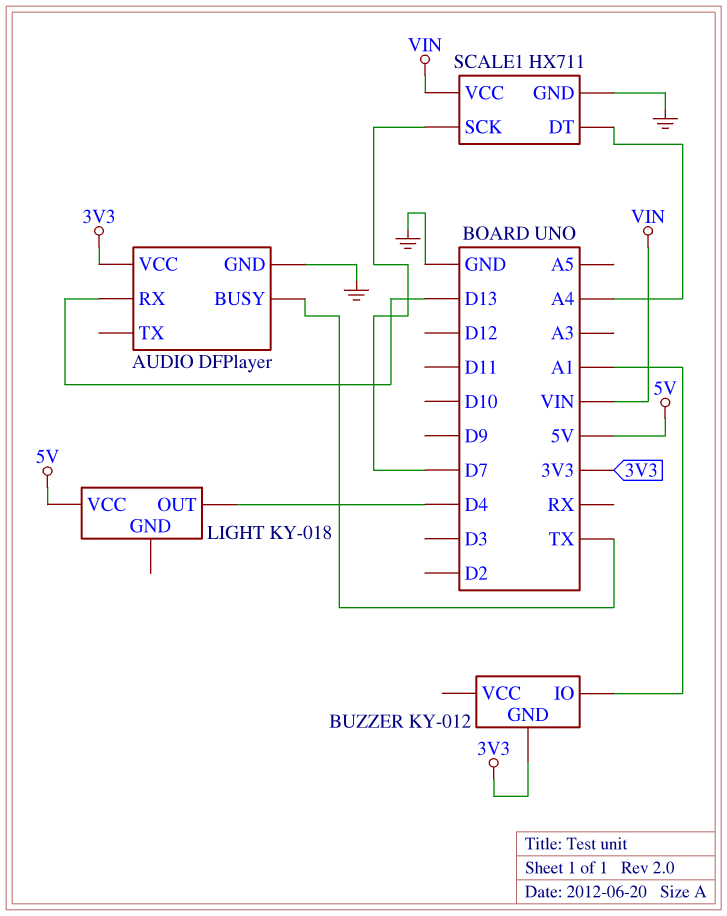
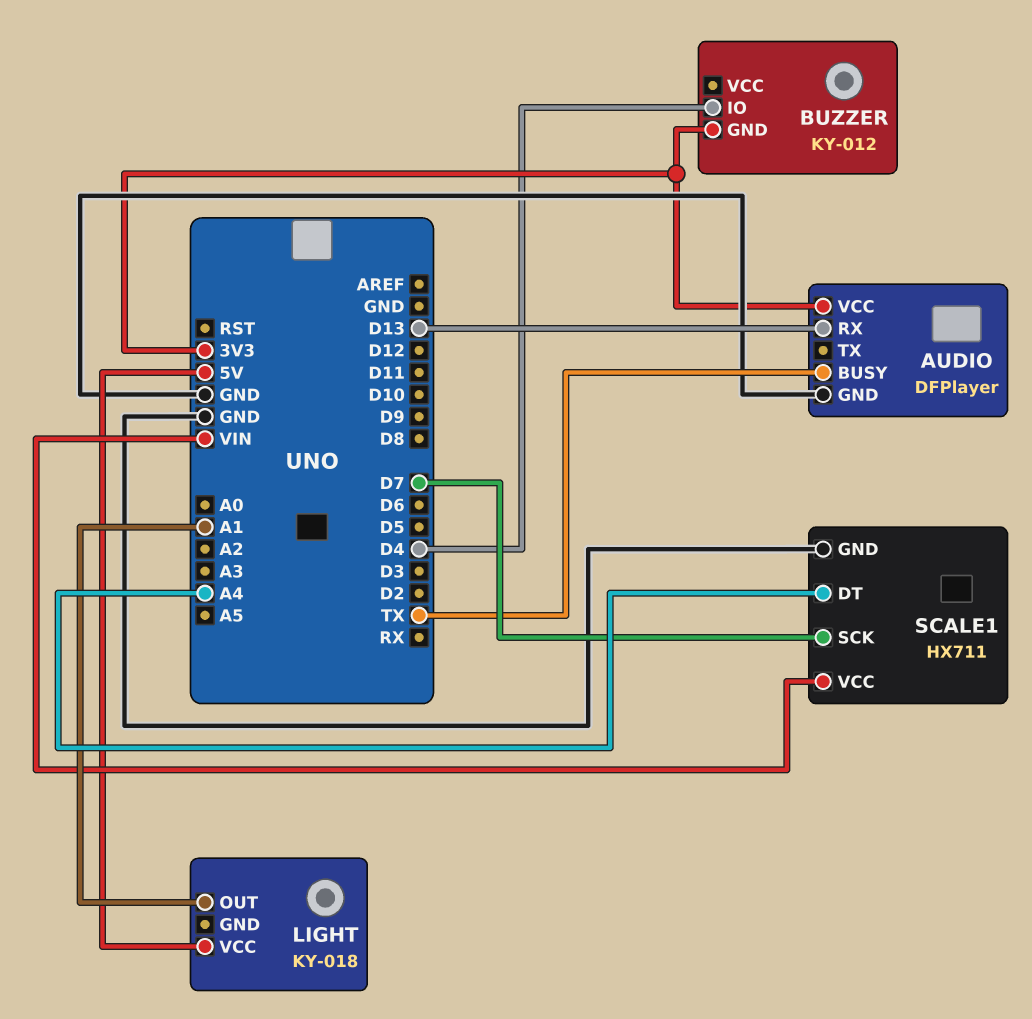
BUZZER pin IO: A1 -> D4
LIGHT pin OUT: D4 -> A1

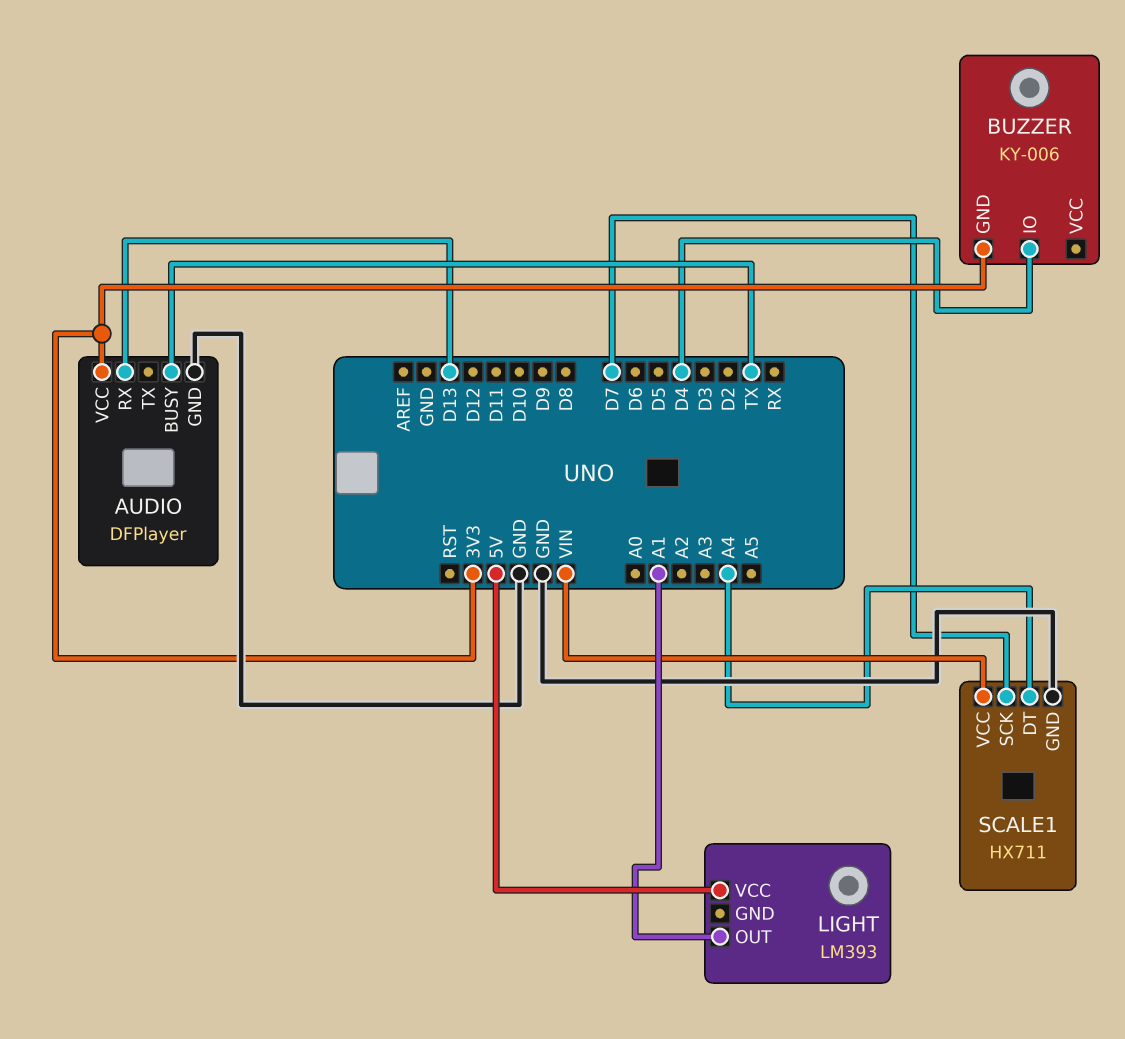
BUZZER: KY-012 -> KY-006
LIGHT: KY-018 -> LM393

